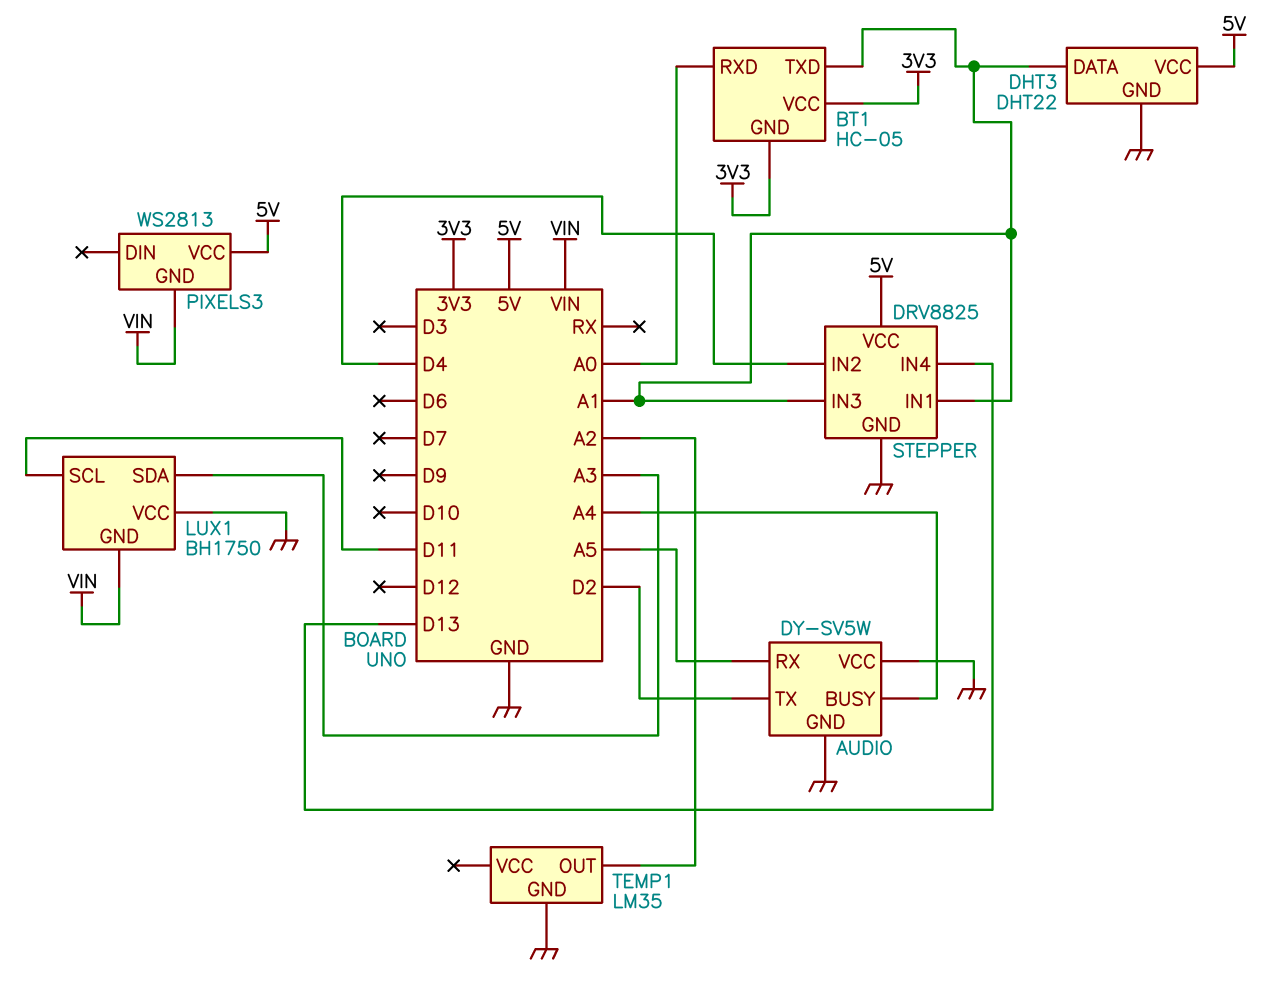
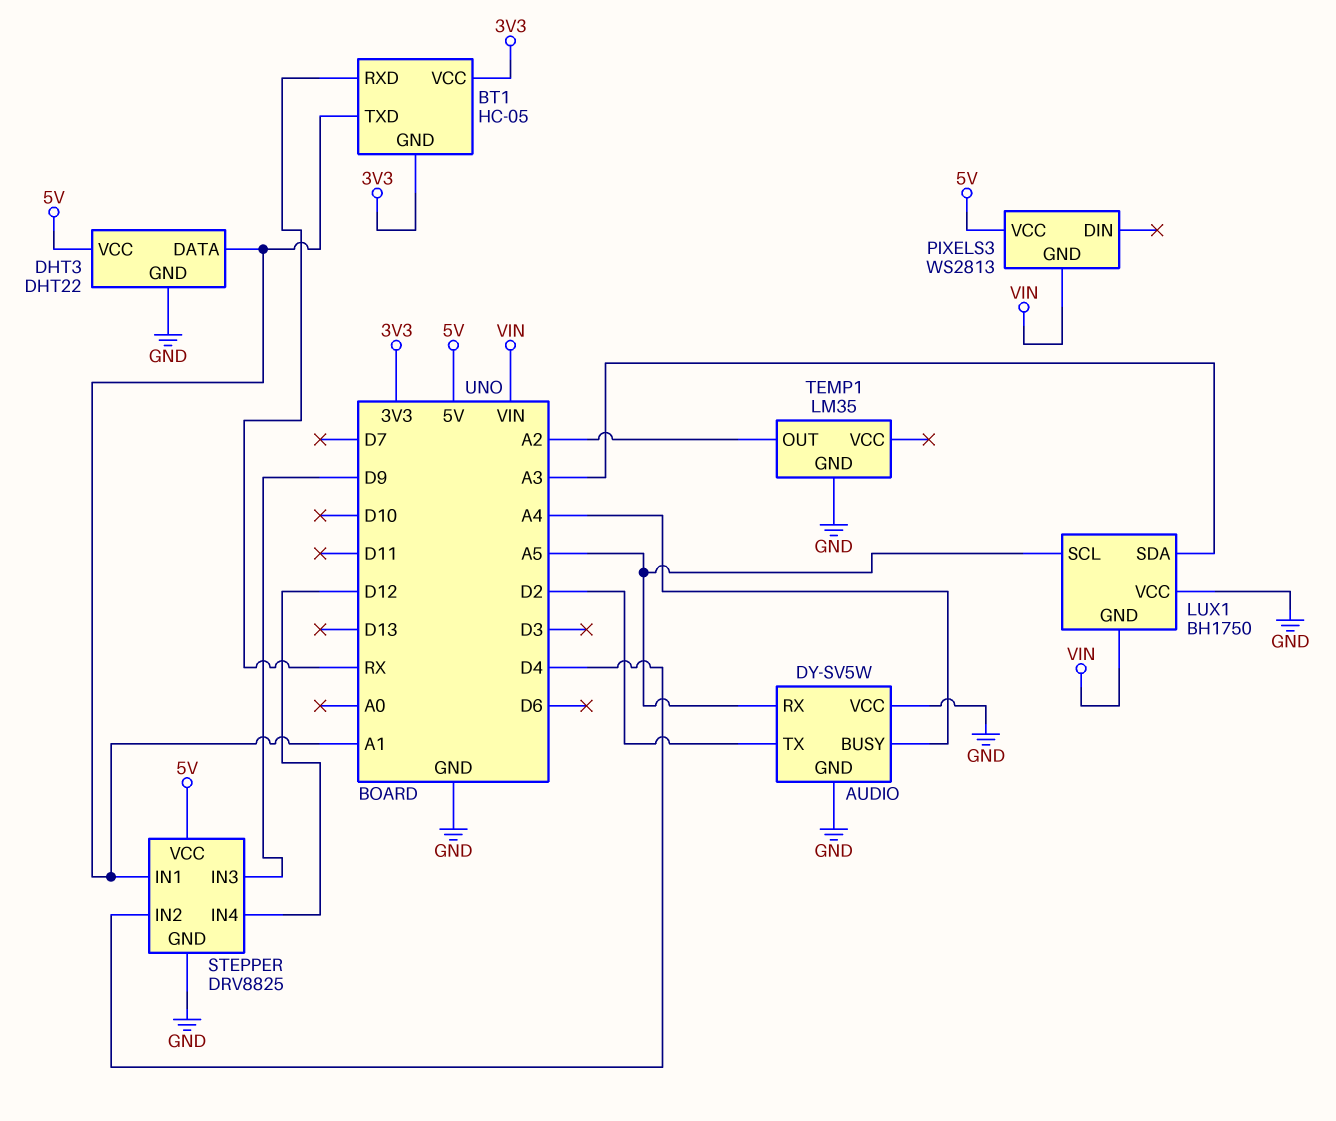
BT1 pin RXD: A0 -> RX
LUX1 pin SCL: D11 -> A5
STEPPER pin IN3: A1 -> D9
STEPPER pin IN4: D13 -> D12

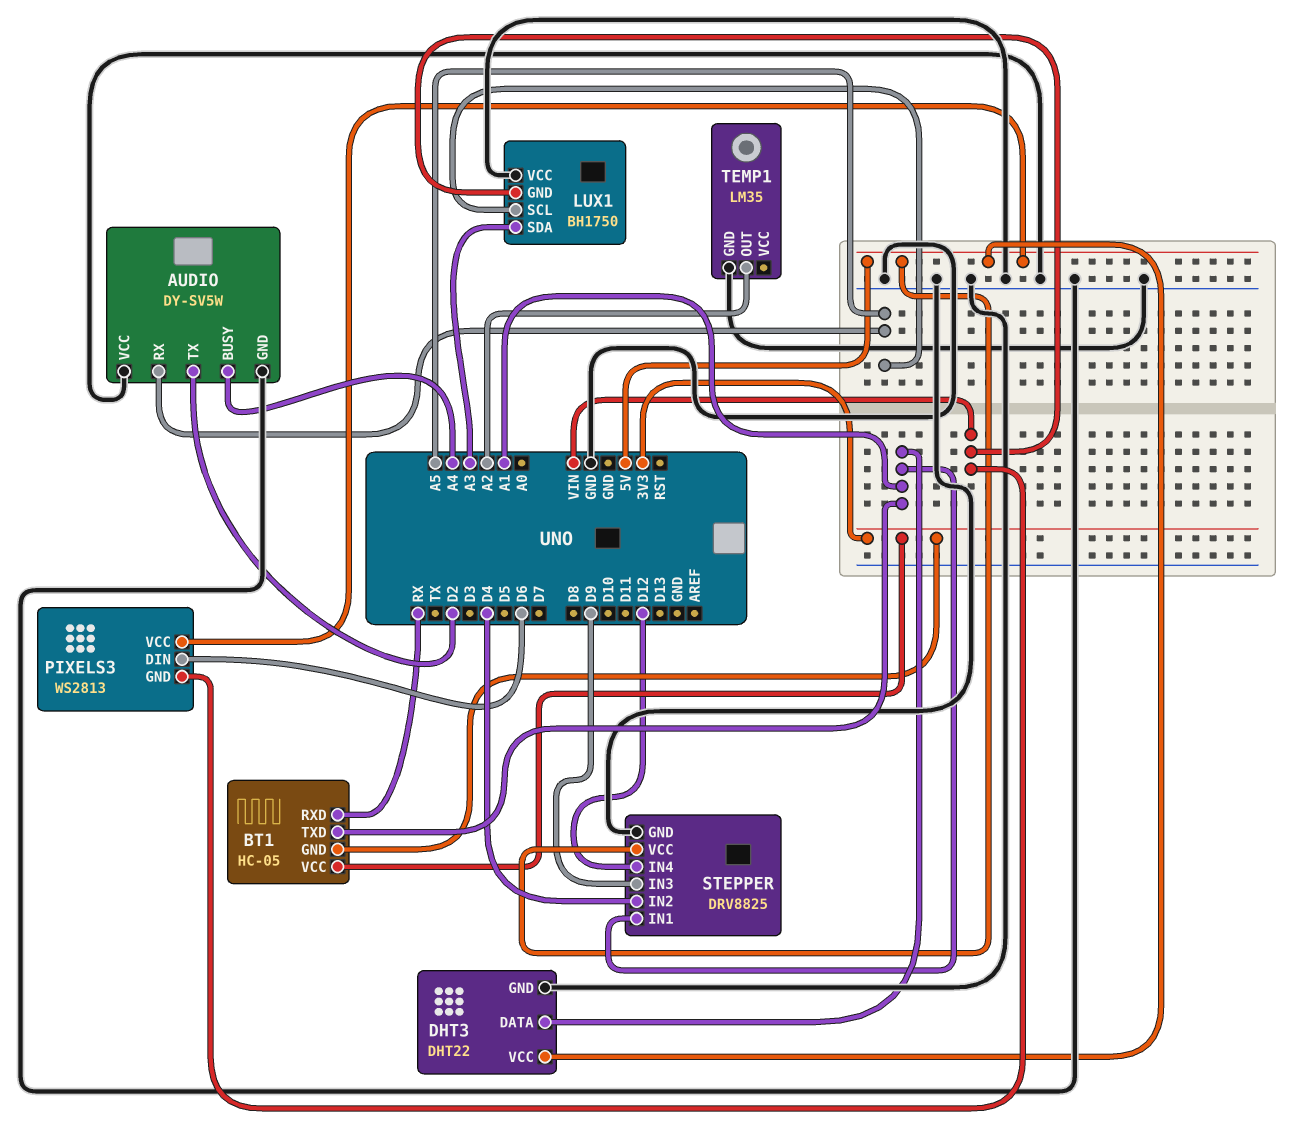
PIXELS3 pin DIN: none -> D6

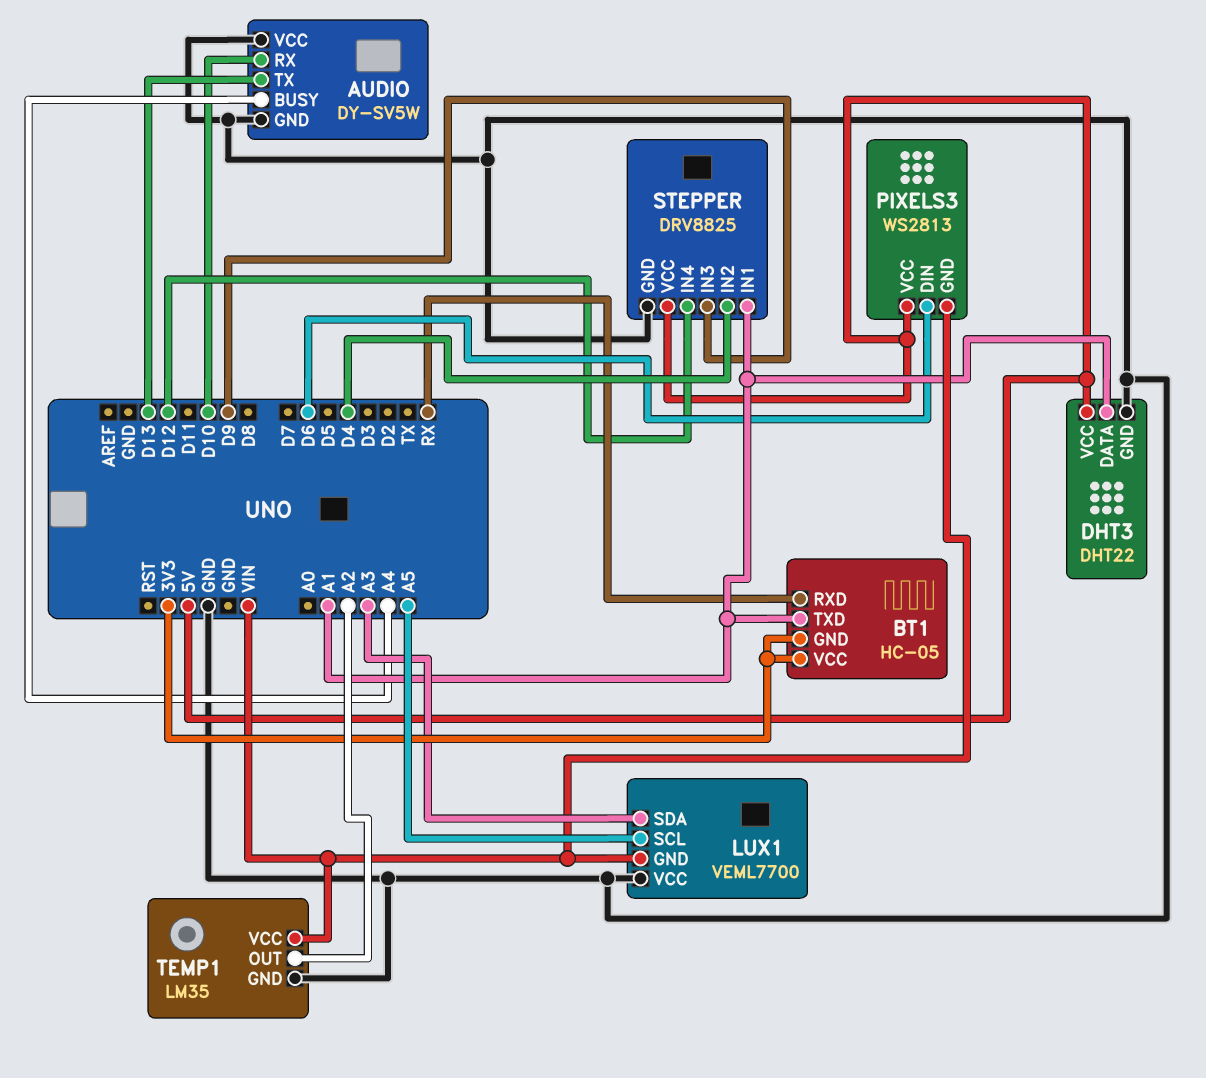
AUDIO pin RX: A5 -> D10
AUDIO pin TX: D2 -> D13
LUX1: BH1750 -> VEML7700
TEMP1 pin VCC: none -> VIN

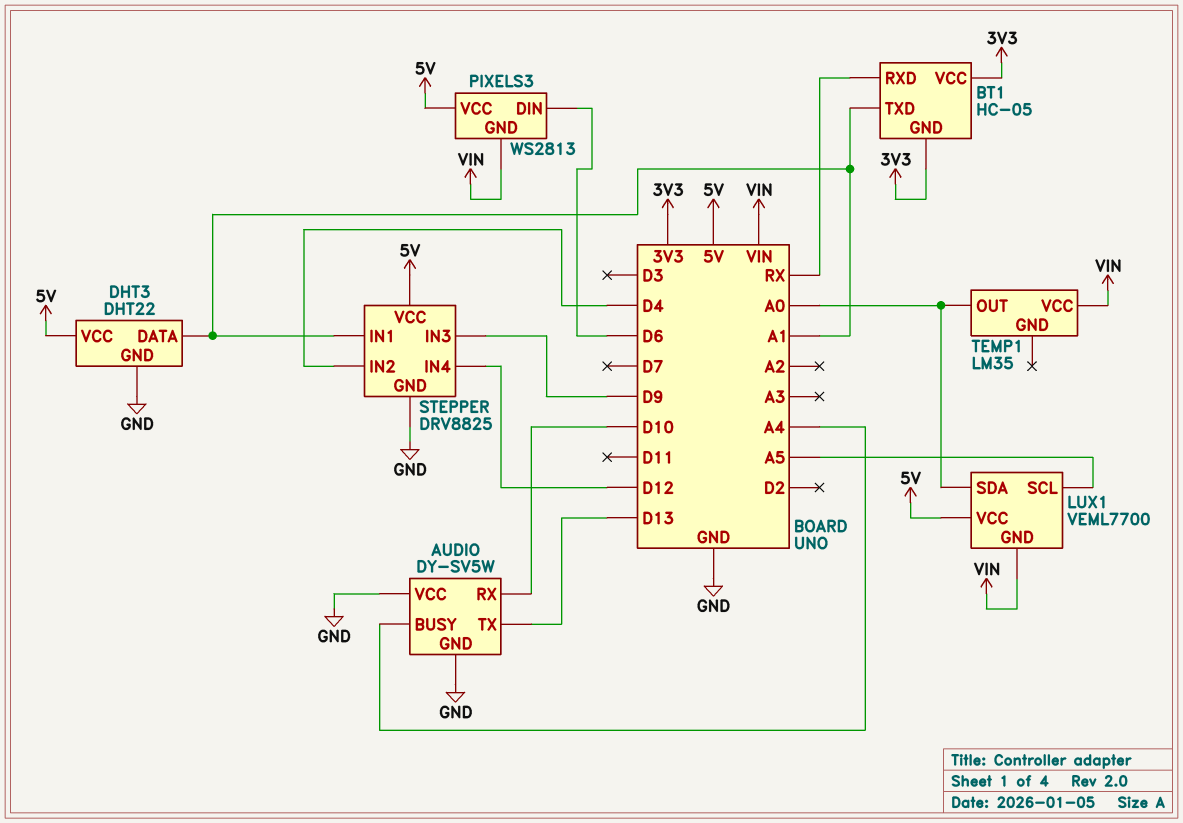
LUX1 pin SDA: A3 -> A0
LUX1 pin VCC: GND -> 5V
TEMP1 pin GND: GND -> none
TEMP1 pin OUT: A2 -> A0

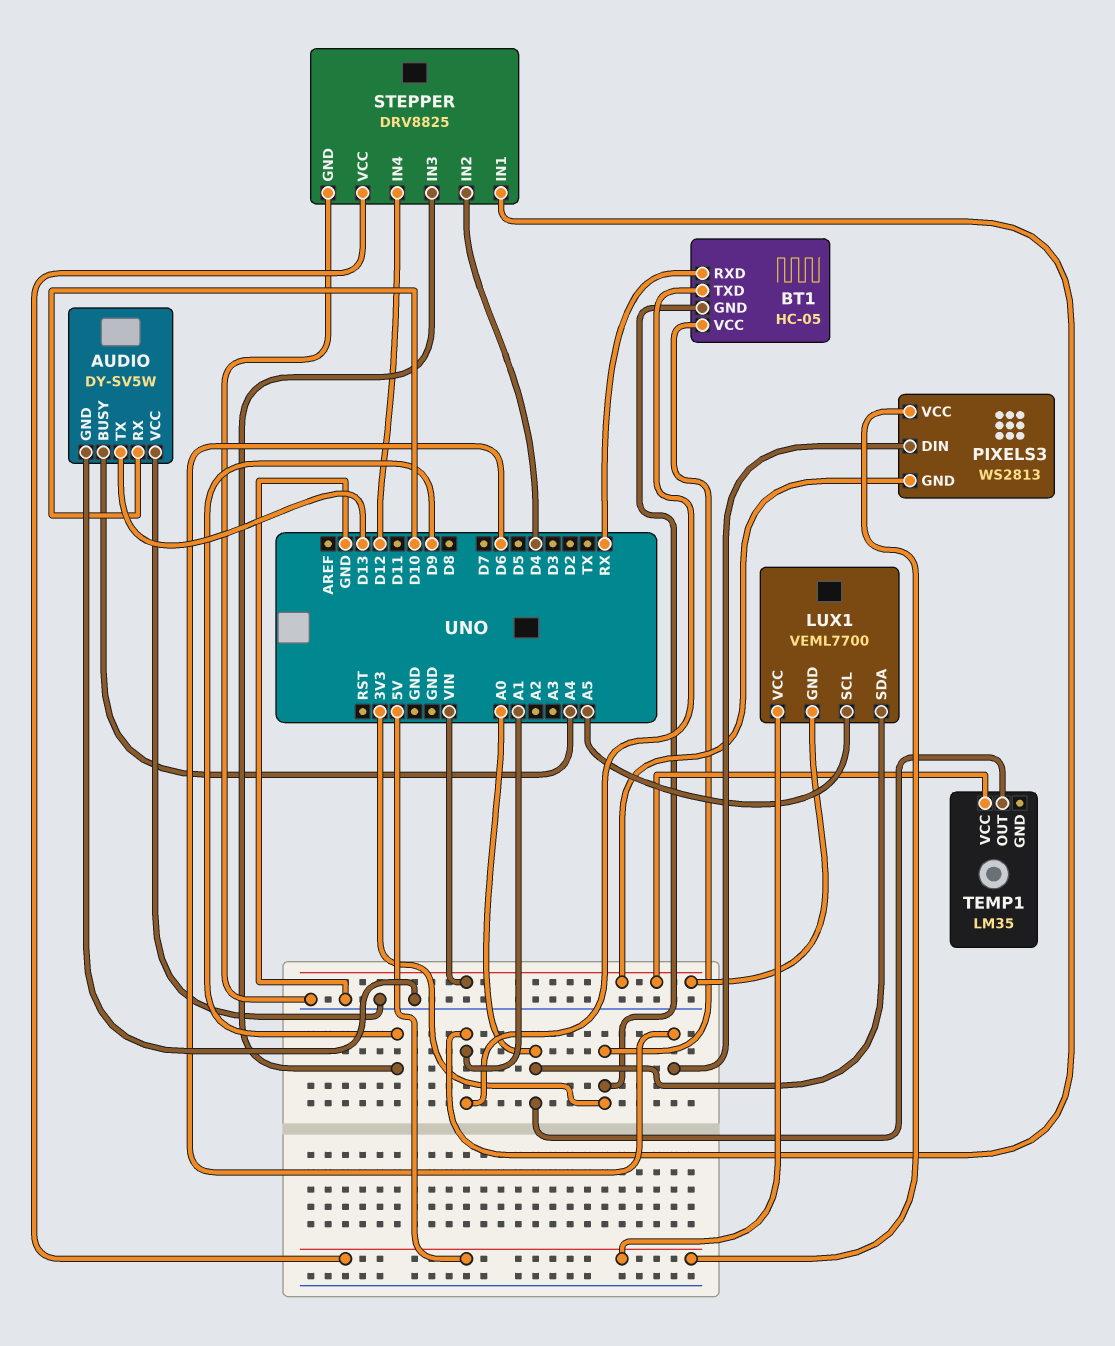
DHT3: DHT22 -> none
DHT3 pin DATA: A1 -> none
DHT3 pin GND: GND -> none
DHT3 pin VCC: 5V -> none

